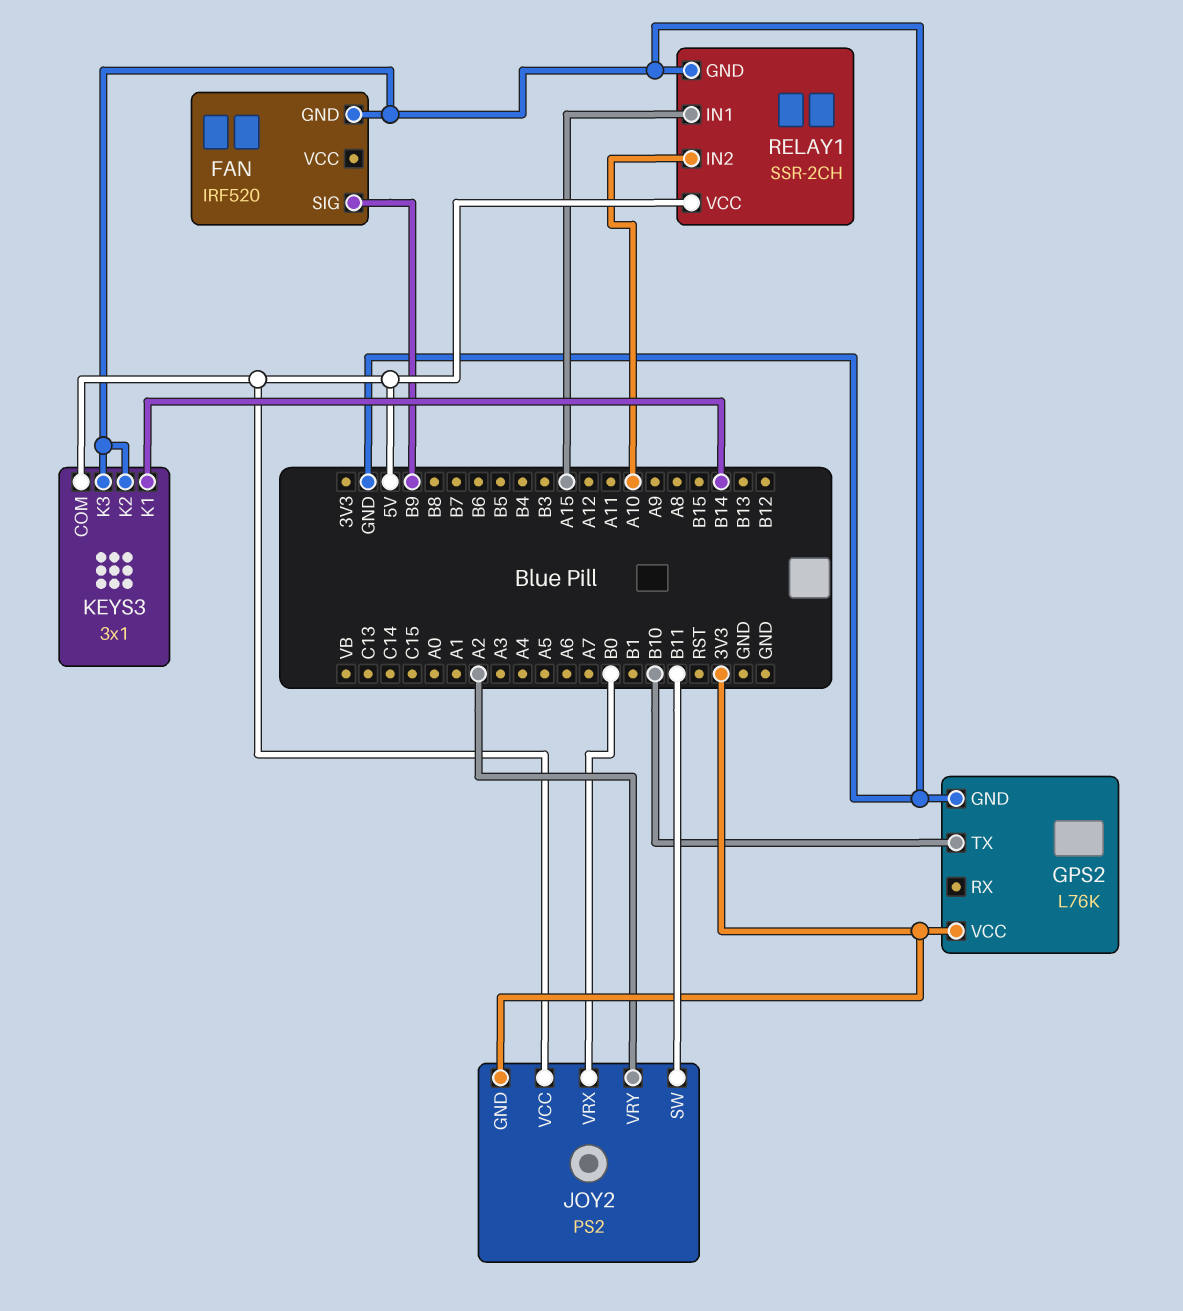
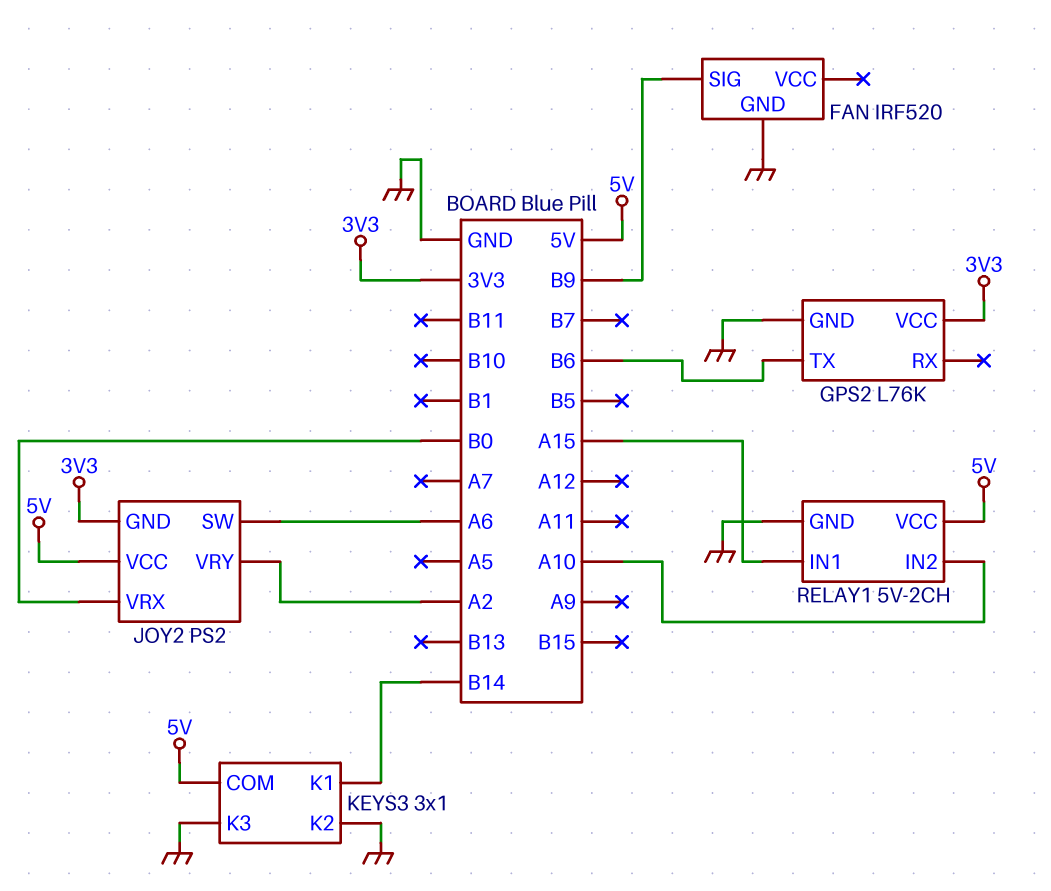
GPS2 pin TX: B10 -> B6
JOY2 pin SW: B11 -> A6
RELAY1: SSR-2CH -> 5V-2CH

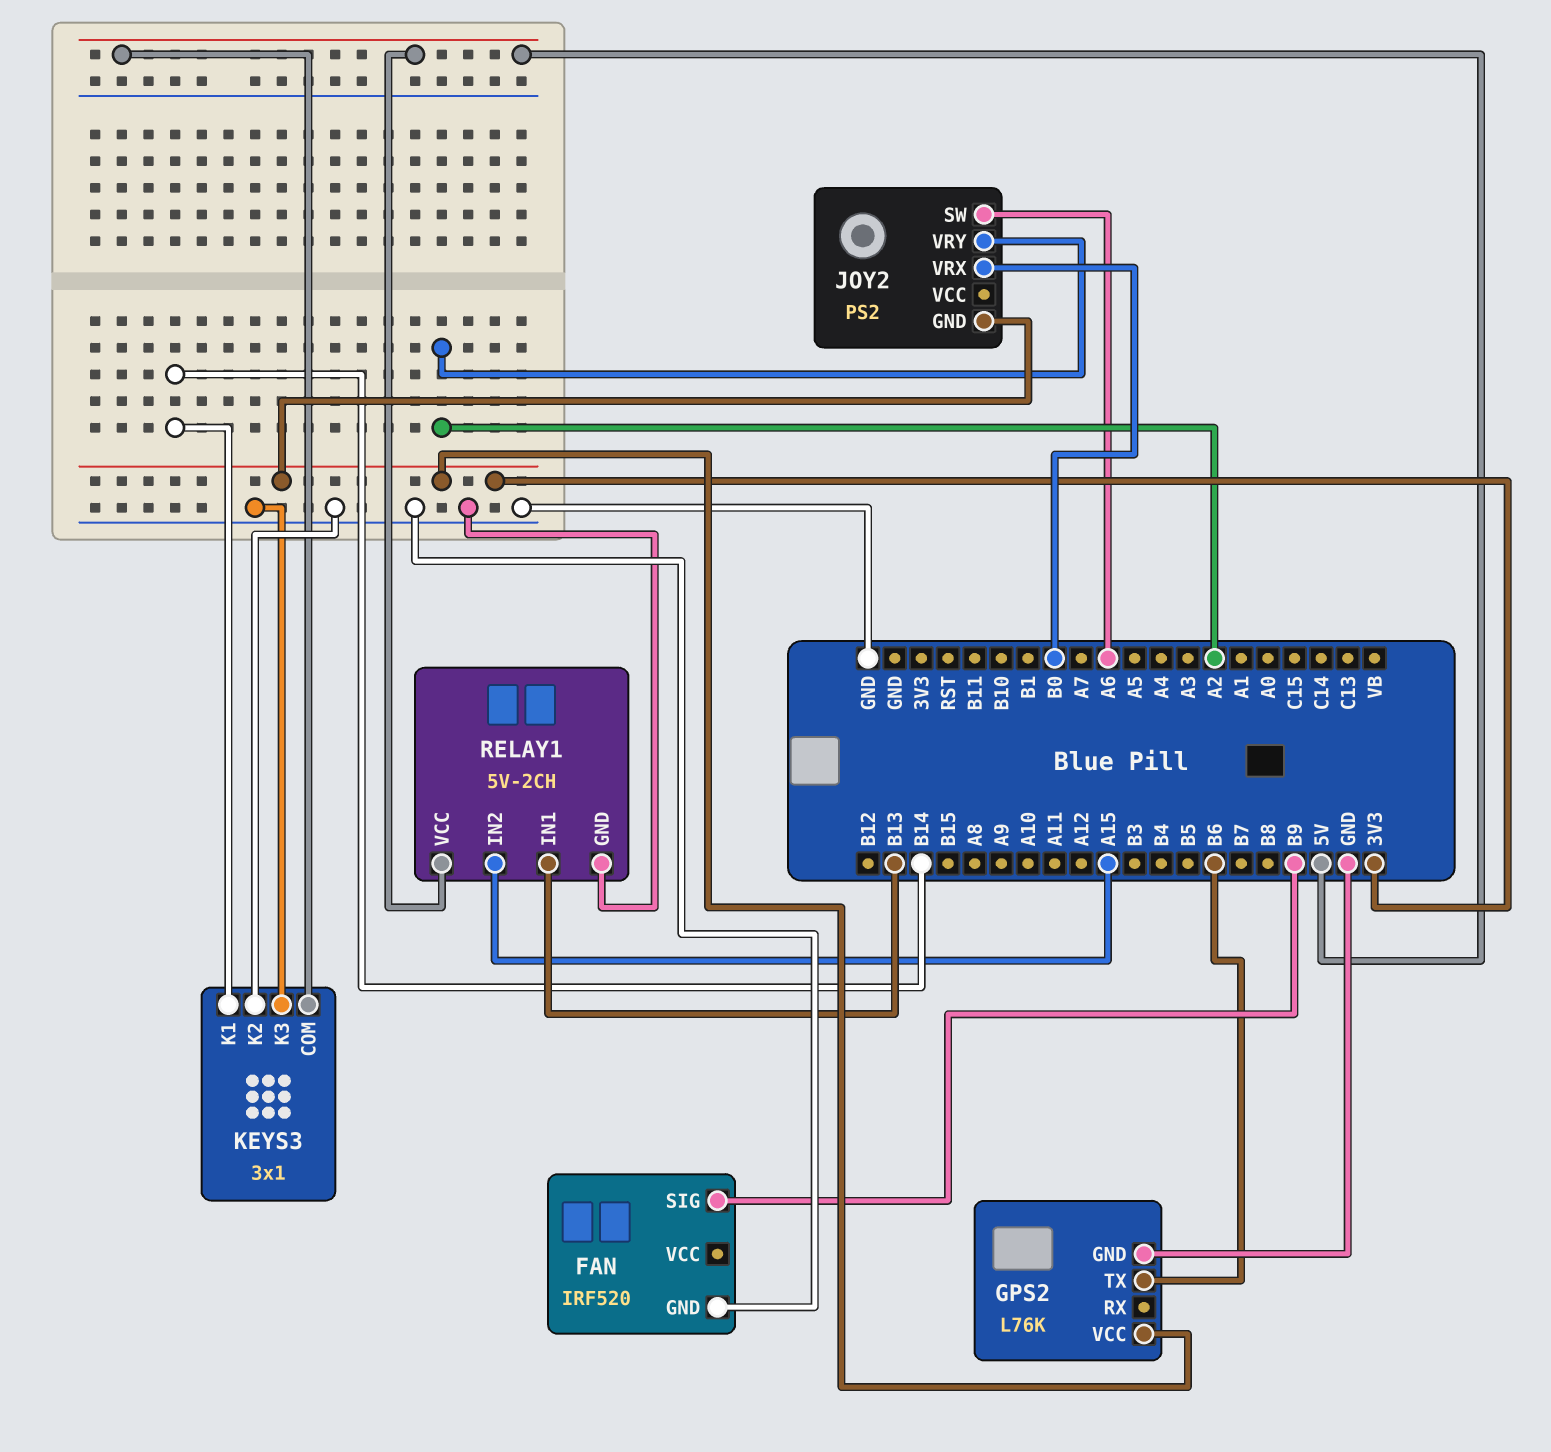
JOY2 pin VCC: 5V -> none
RELAY1 pin IN1: A15 -> B13
RELAY1 pin IN2: A10 -> A15

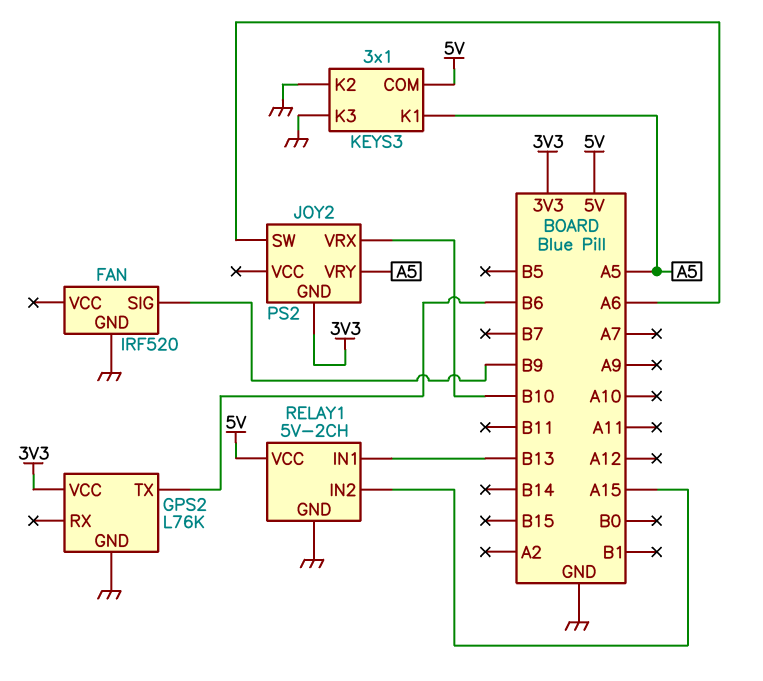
JOY2 pin VRX: B0 -> B10
JOY2 pin VRY: A2 -> A5
KEYS3 pin K1: B14 -> A5

